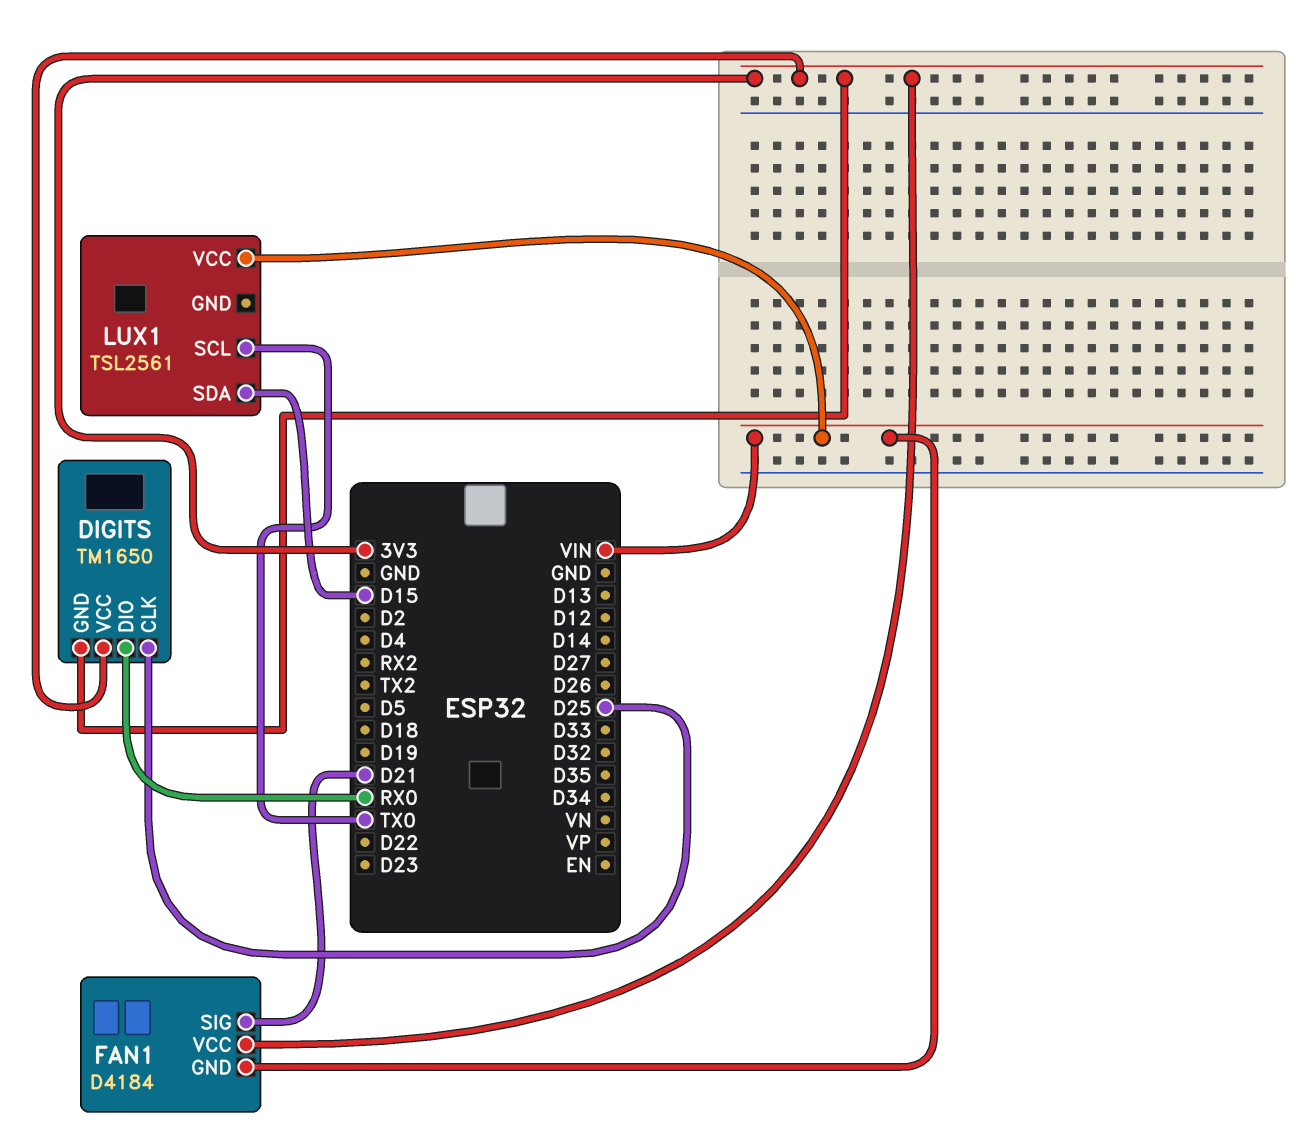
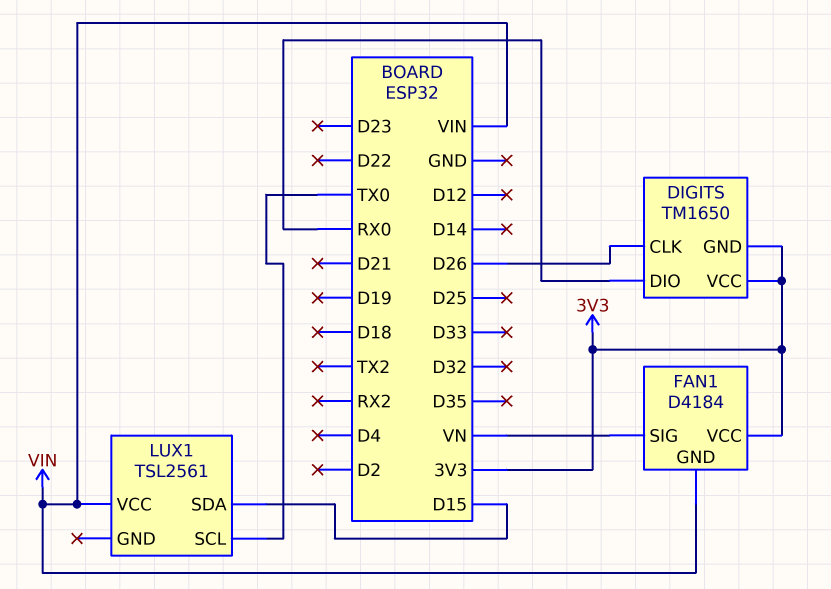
DIGITS pin CLK: D25 -> D26
FAN1 pin SIG: D21 -> VN

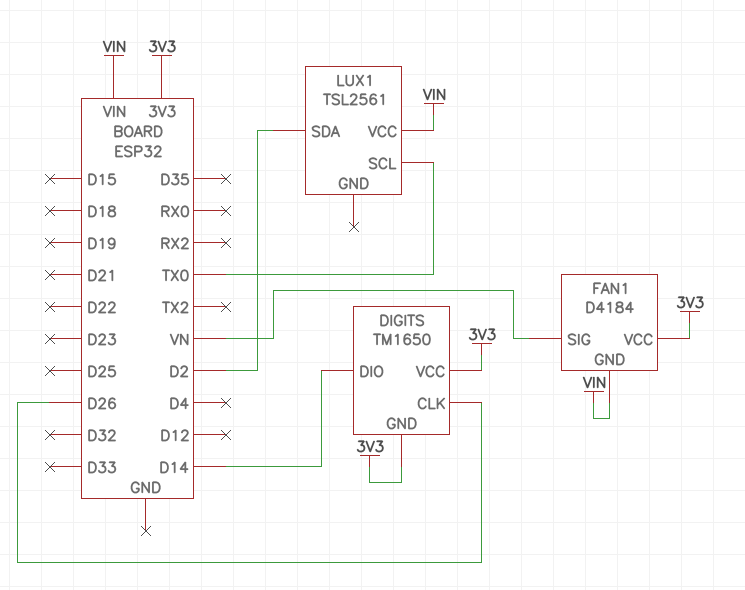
DIGITS pin DIO: RX0 -> D14
LUX1 pin SDA: D15 -> D2

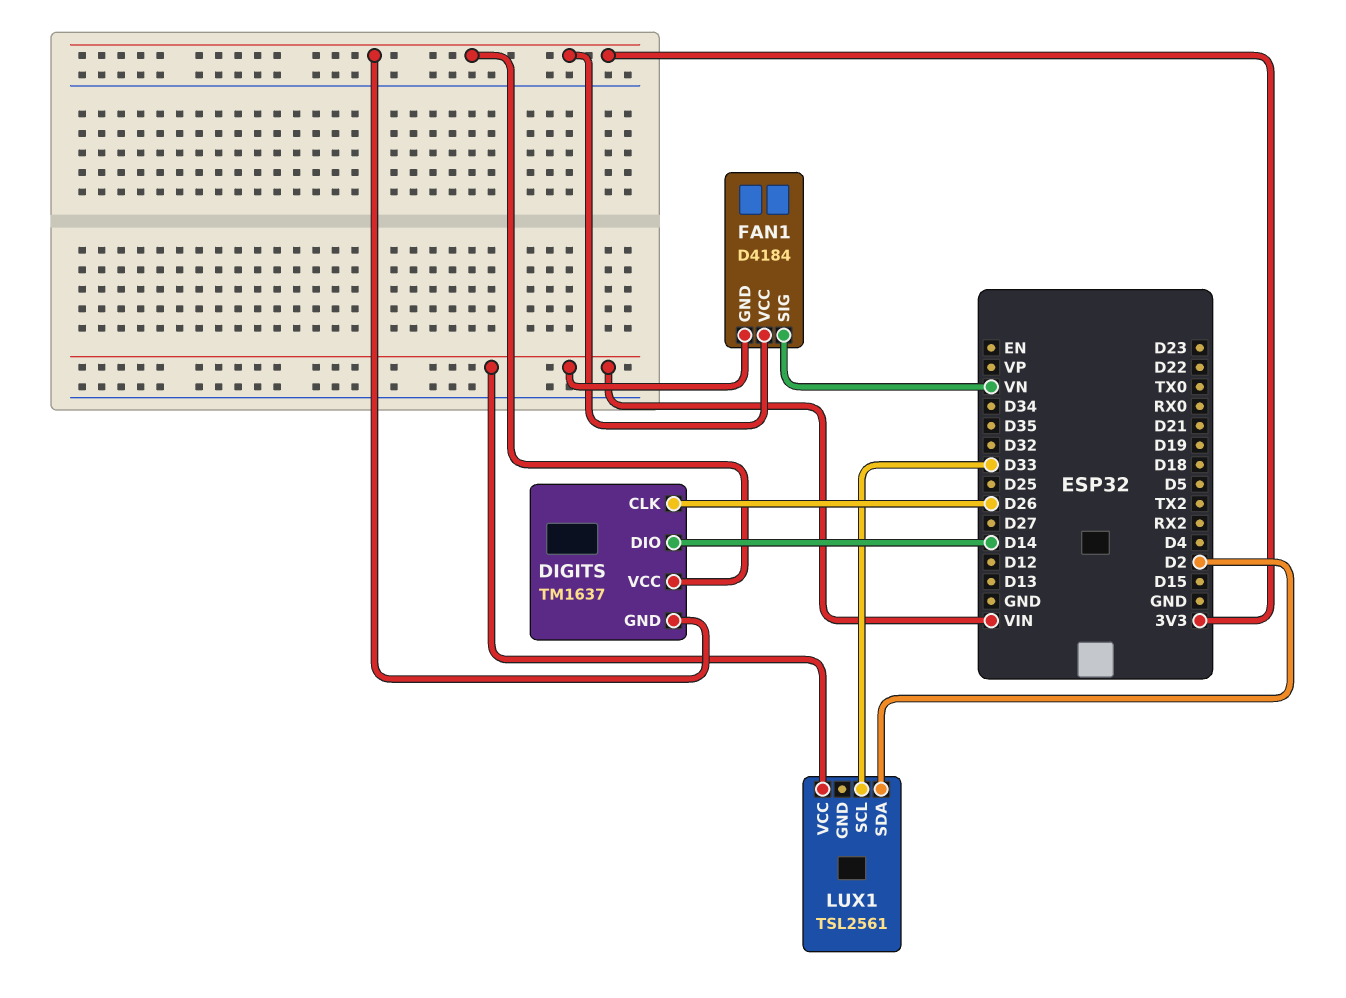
DIGITS: TM1650 -> TM1637
LUX1 pin SCL: TX0 -> D33

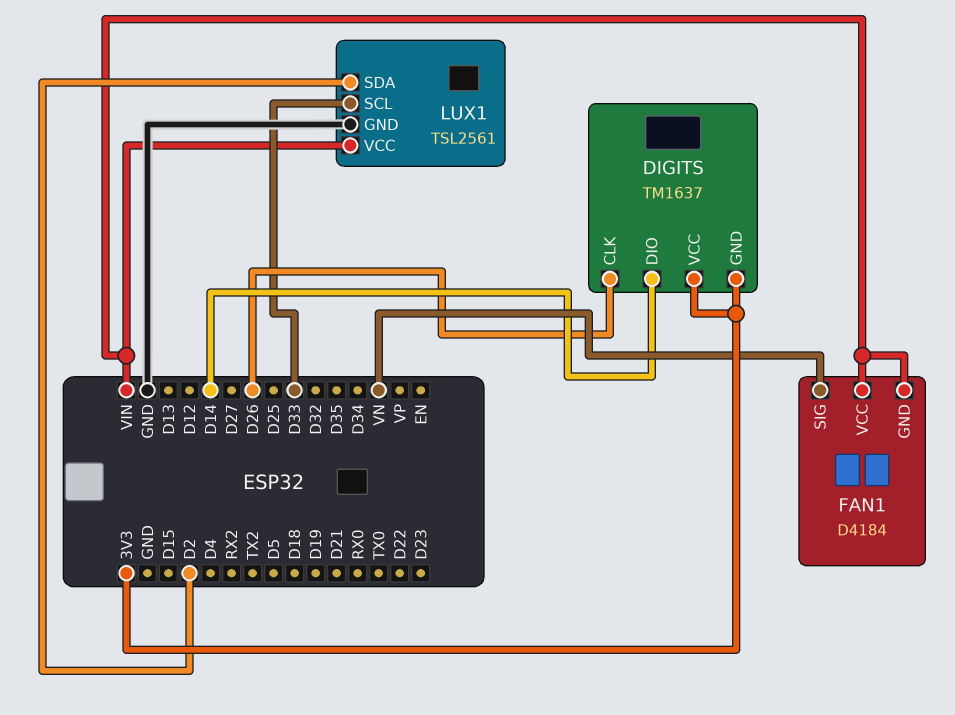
FAN1 pin VCC: 3V3 -> VIN
LUX1 pin GND: none -> GND

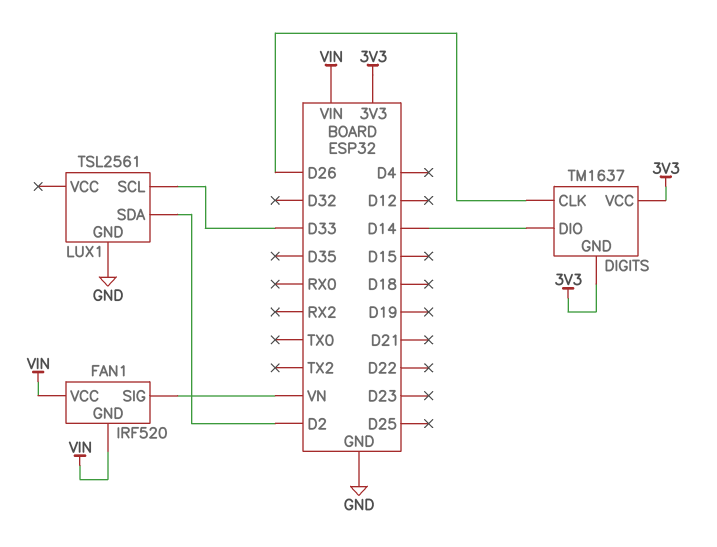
FAN1: D4184 -> IRF520
LUX1 pin VCC: VIN -> none

